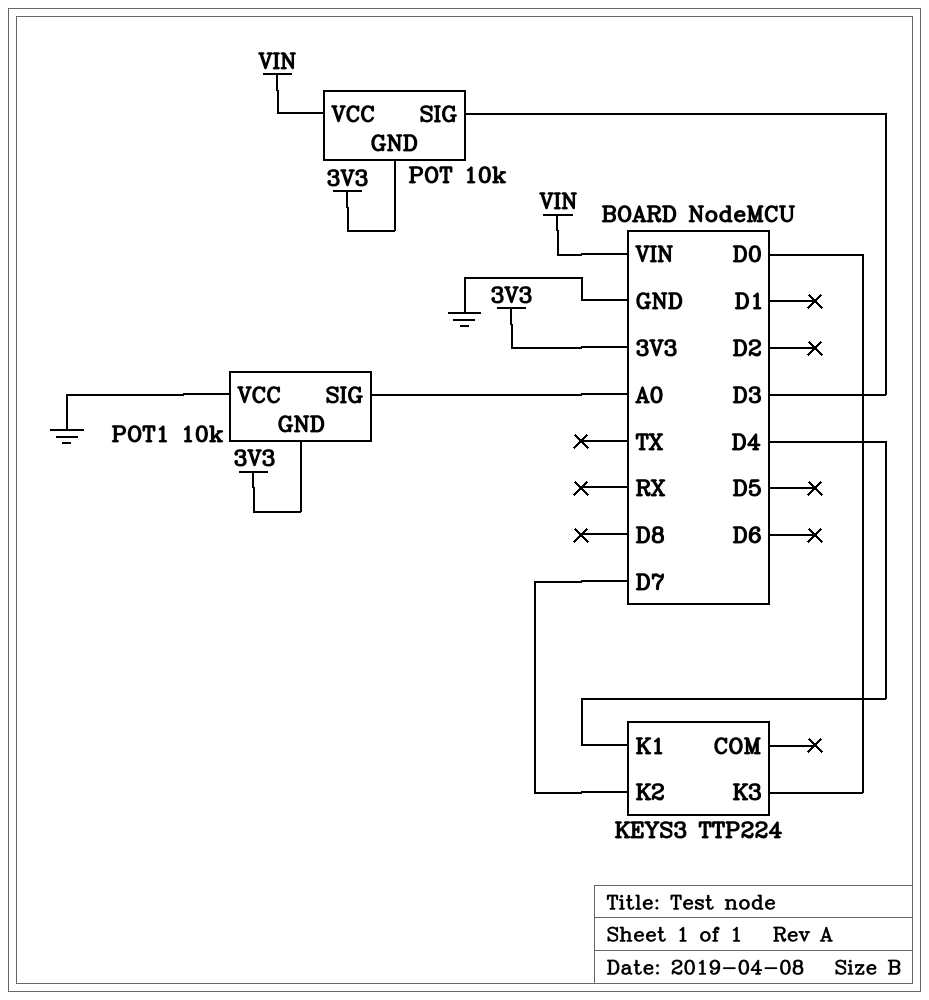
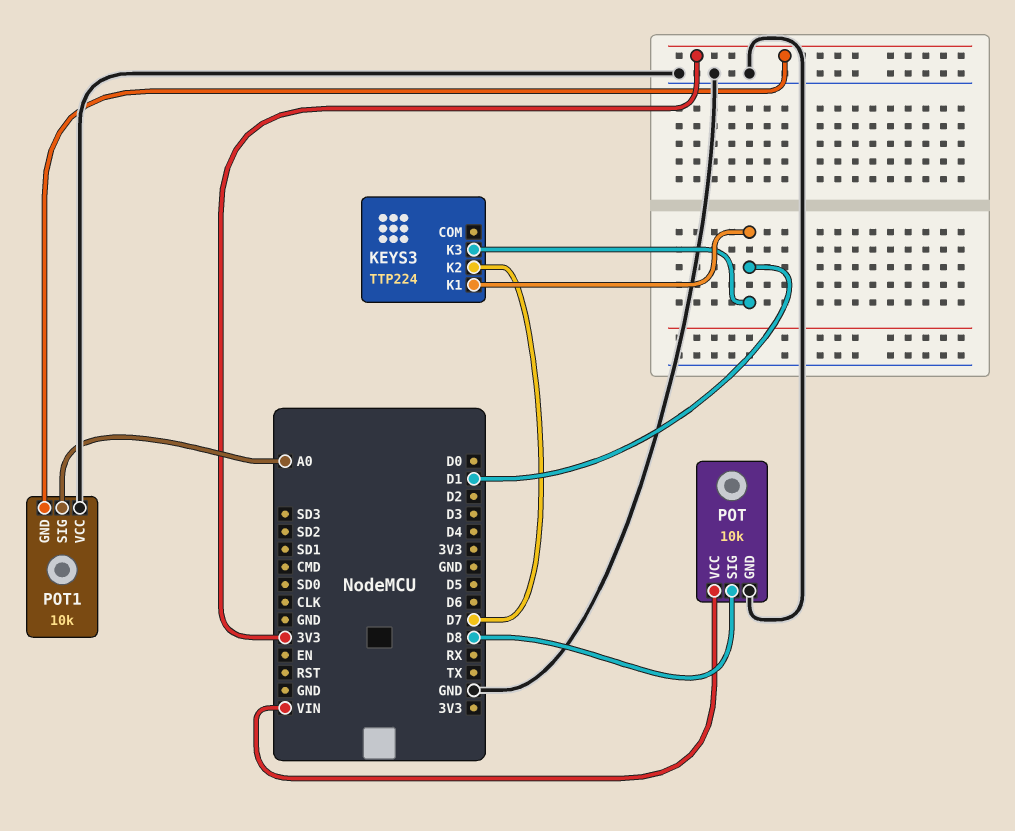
KEYS3 pin K1: D4 -> D1
KEYS3 pin K3: D0 -> D1
POT pin GND: 3V3 -> GND
POT pin SIG: D3 -> D8

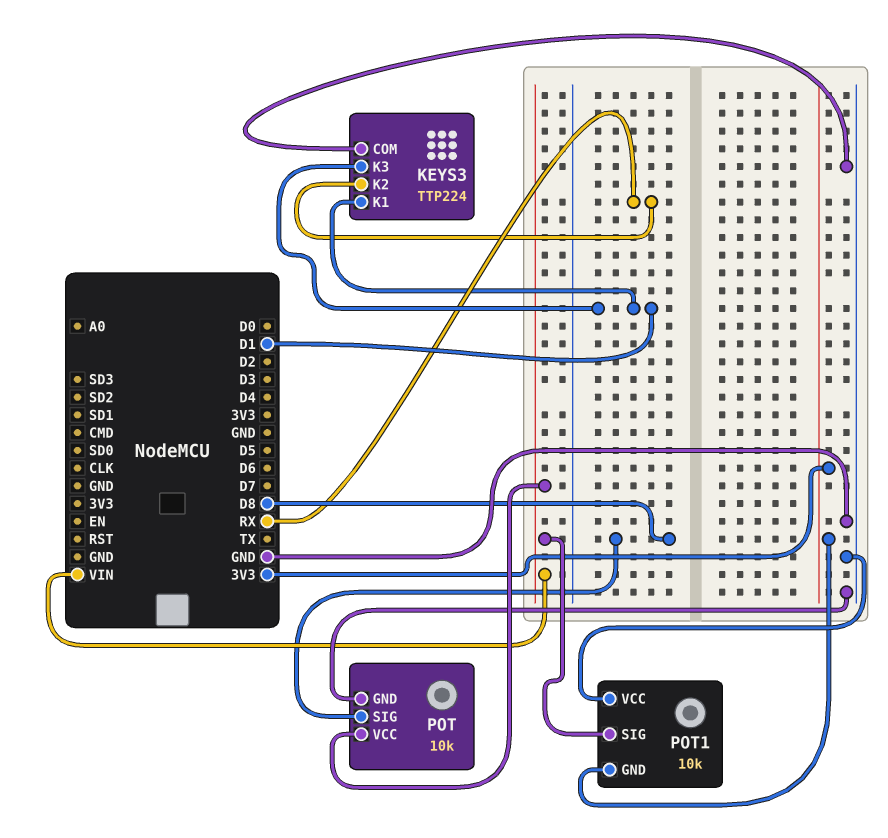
KEYS3 pin COM: none -> GND
KEYS3 pin K2: D7 -> RX
POT1 pin SIG: A0 -> VIN

